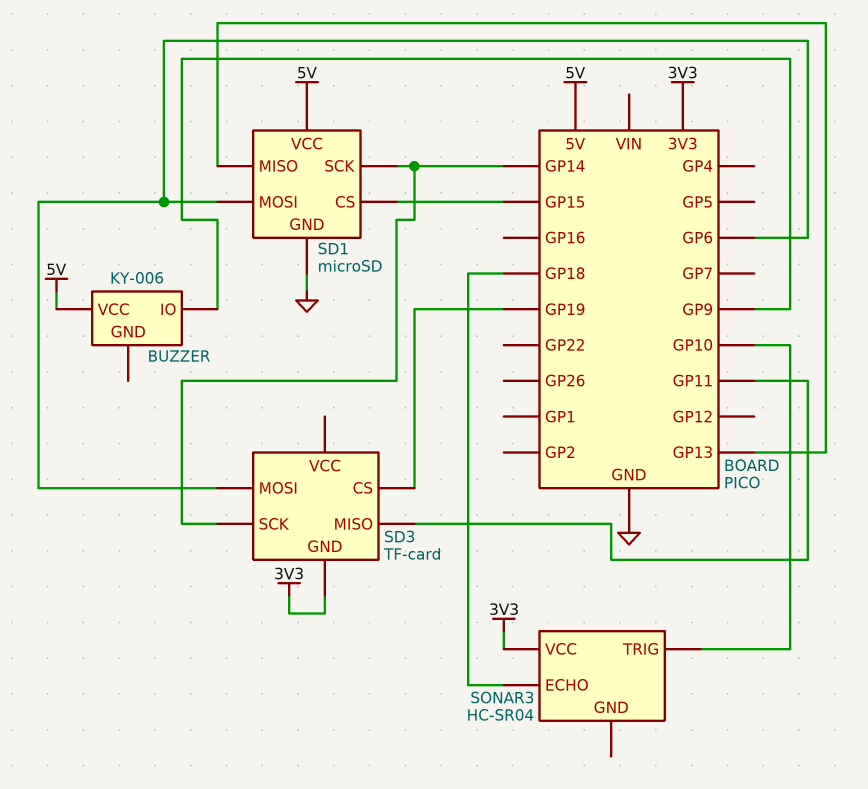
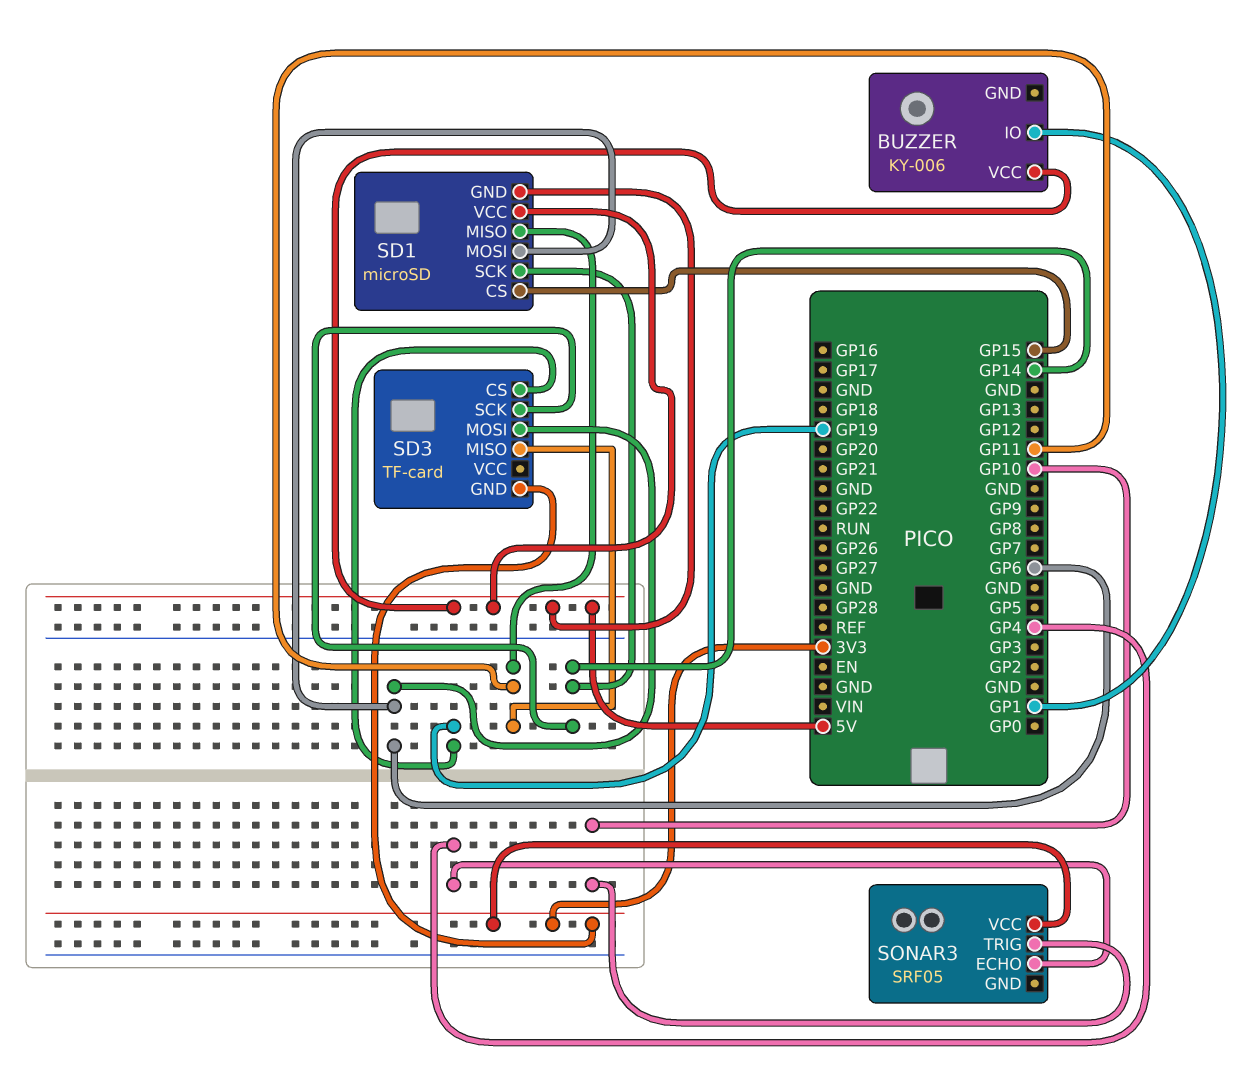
BUZZER pin IO: GP9 -> GP1
SD1 pin GND: GND -> 5V
SD1 pin MISO: GP13 -> GP11
SONAR3: HC-SR04 -> SRF05
SONAR3 pin ECHO: GP18 -> GP4

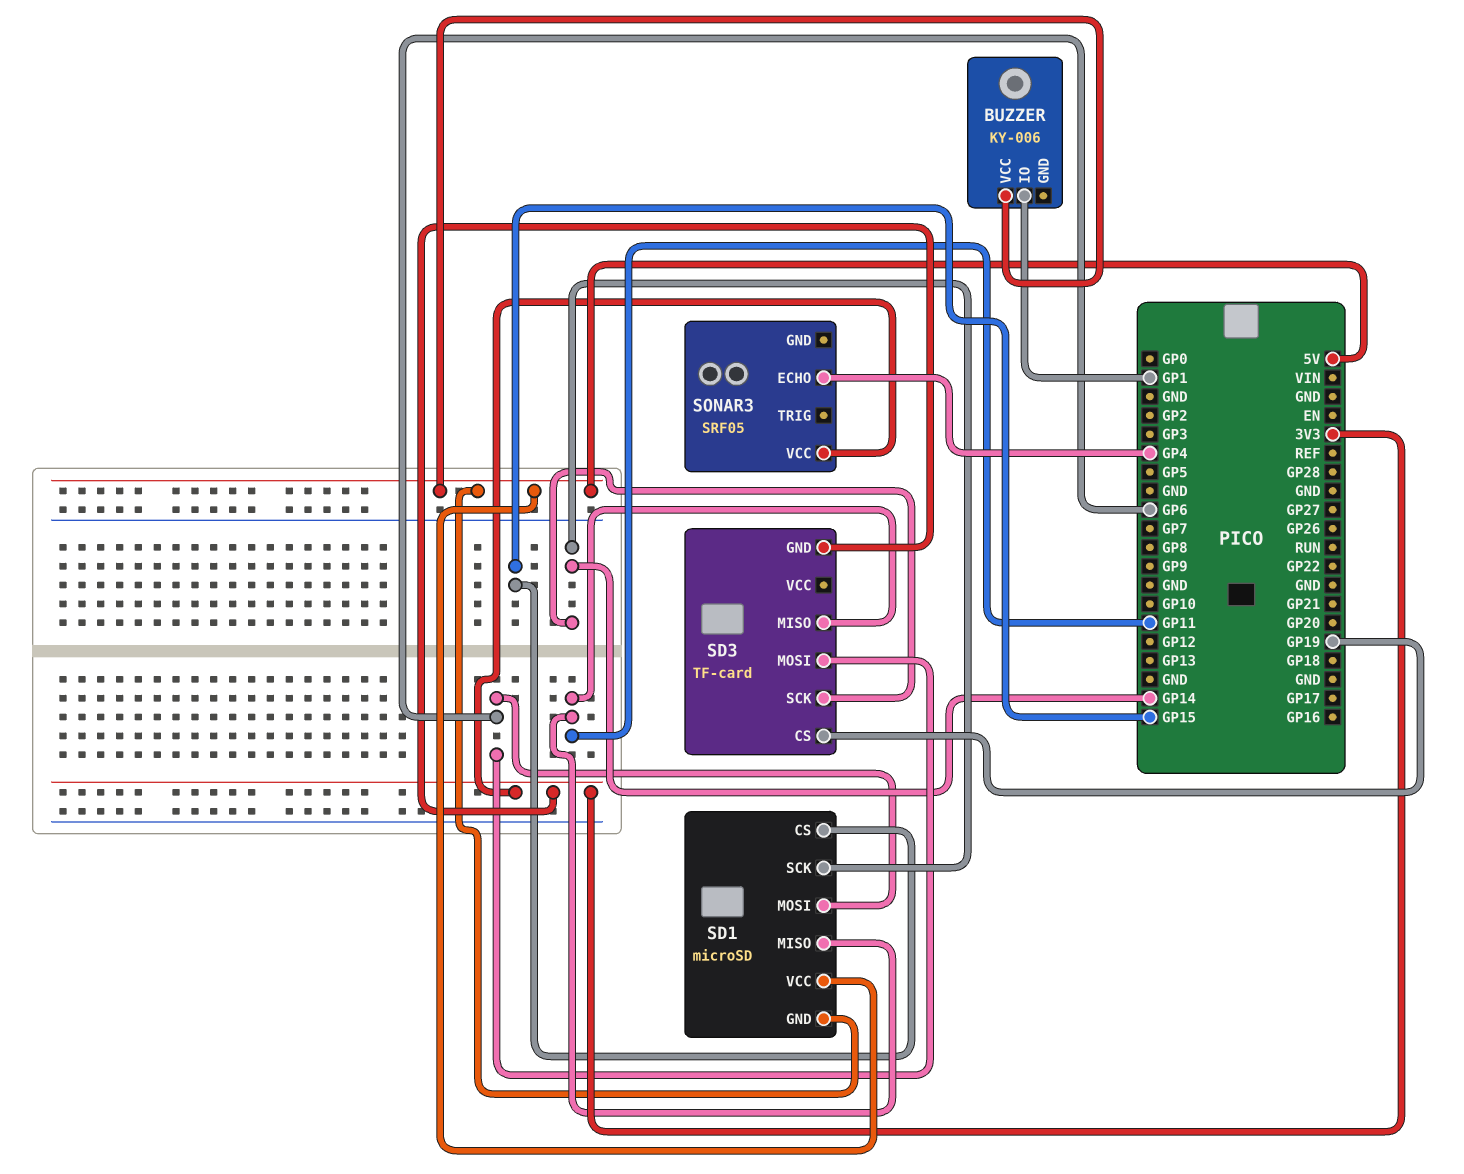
SONAR3 pin TRIG: GP10 -> none

